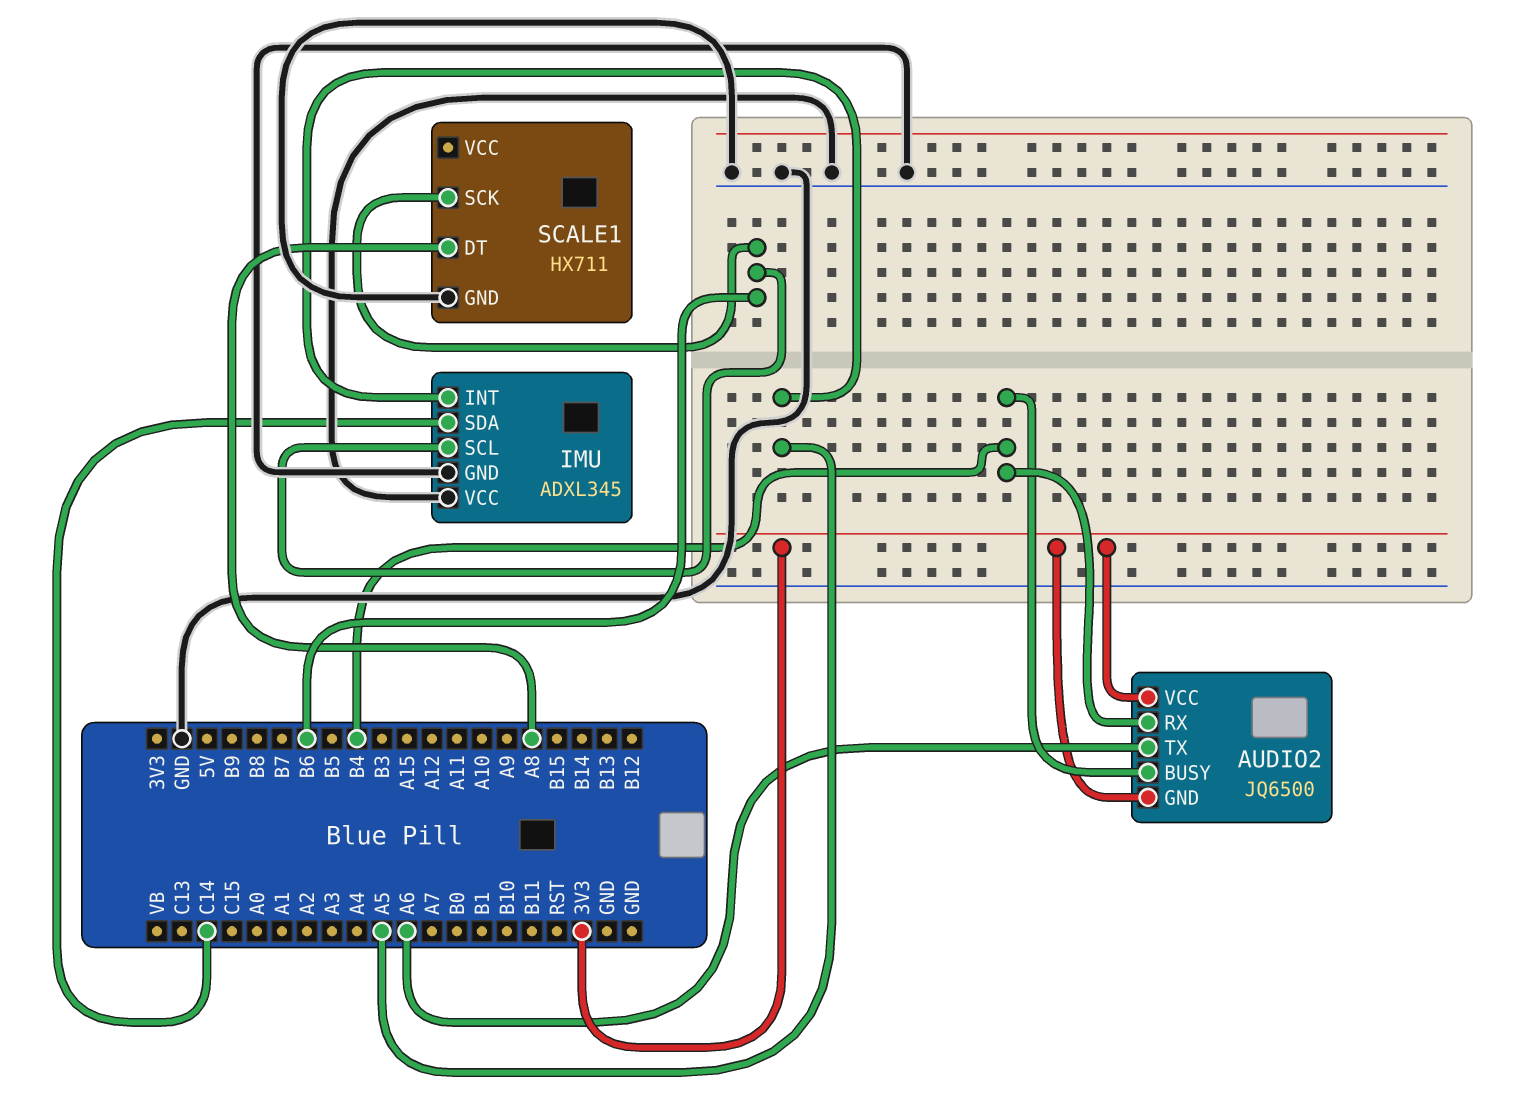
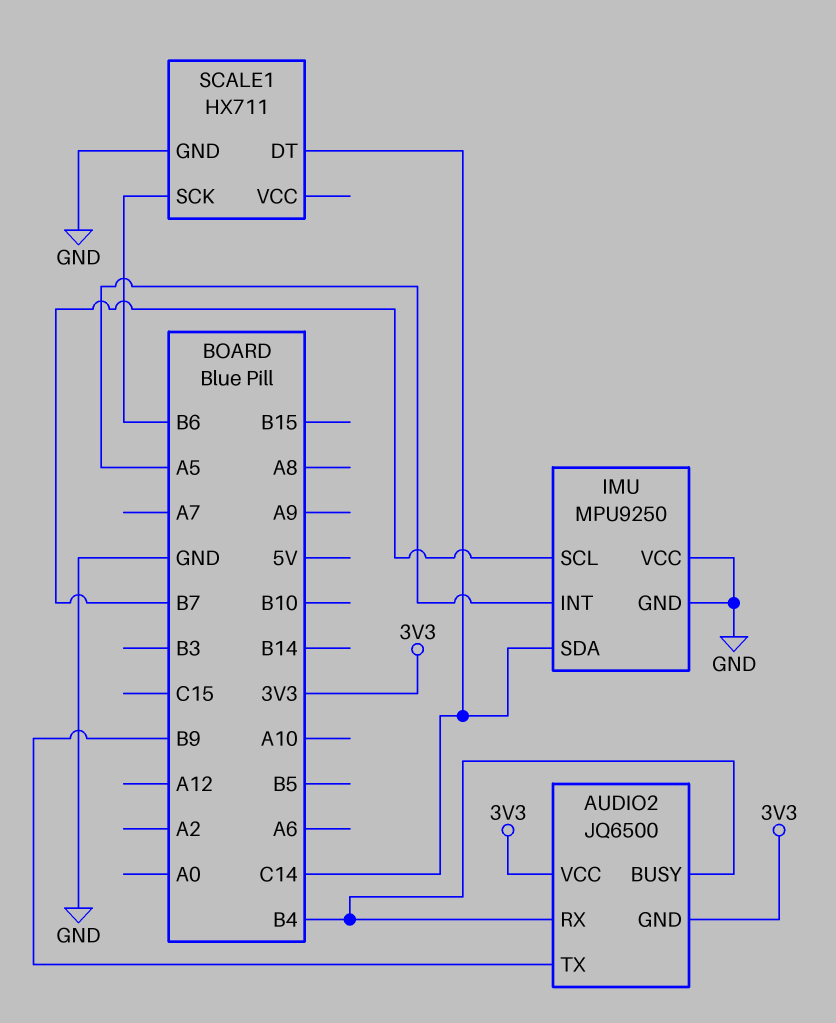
AUDIO2 pin TX: A6 -> B9
IMU: ADXL345 -> MPU9250
IMU pin SCL: B6 -> B7
SCALE1 pin DT: A8 -> C14

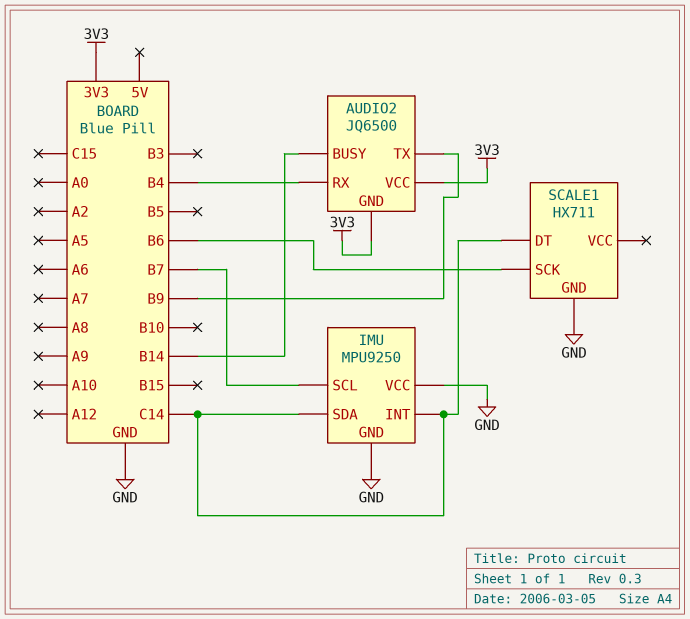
AUDIO2 pin BUSY: B4 -> B14
IMU pin INT: A5 -> C14

